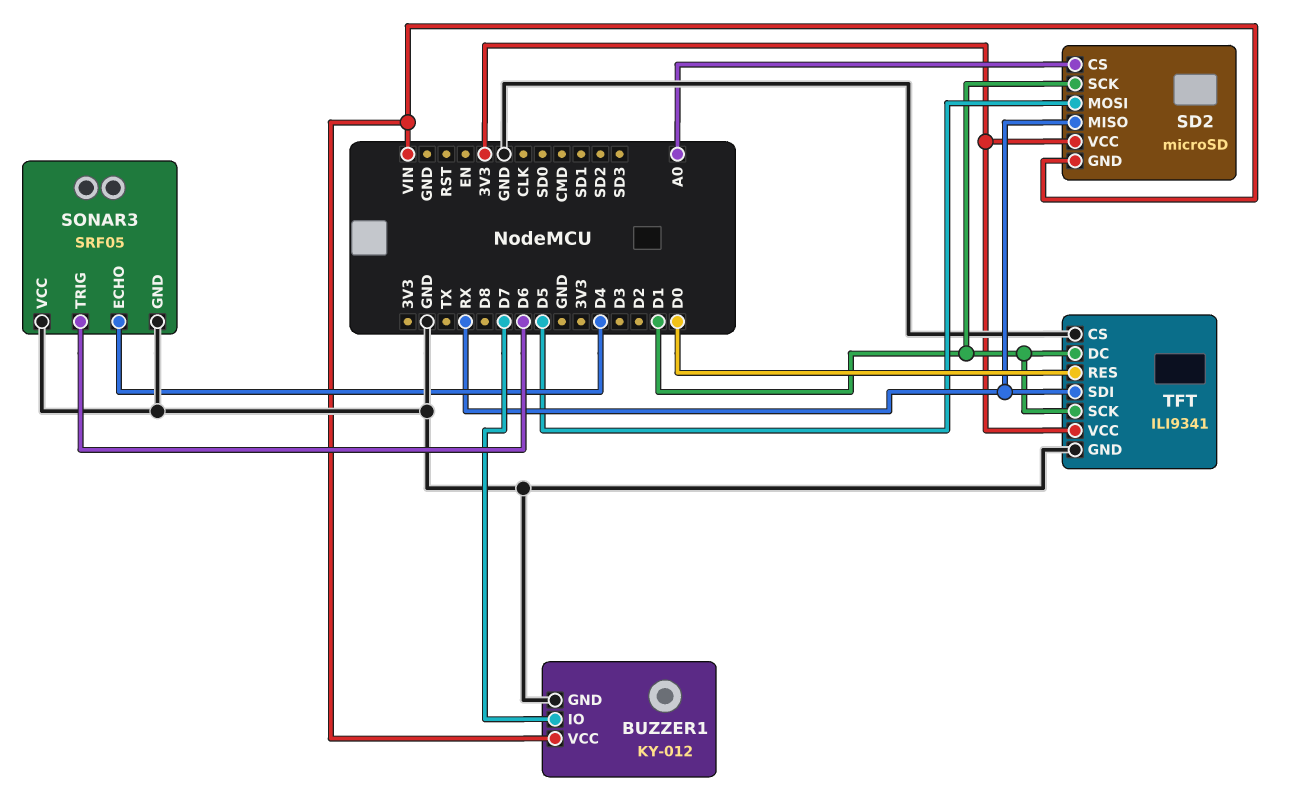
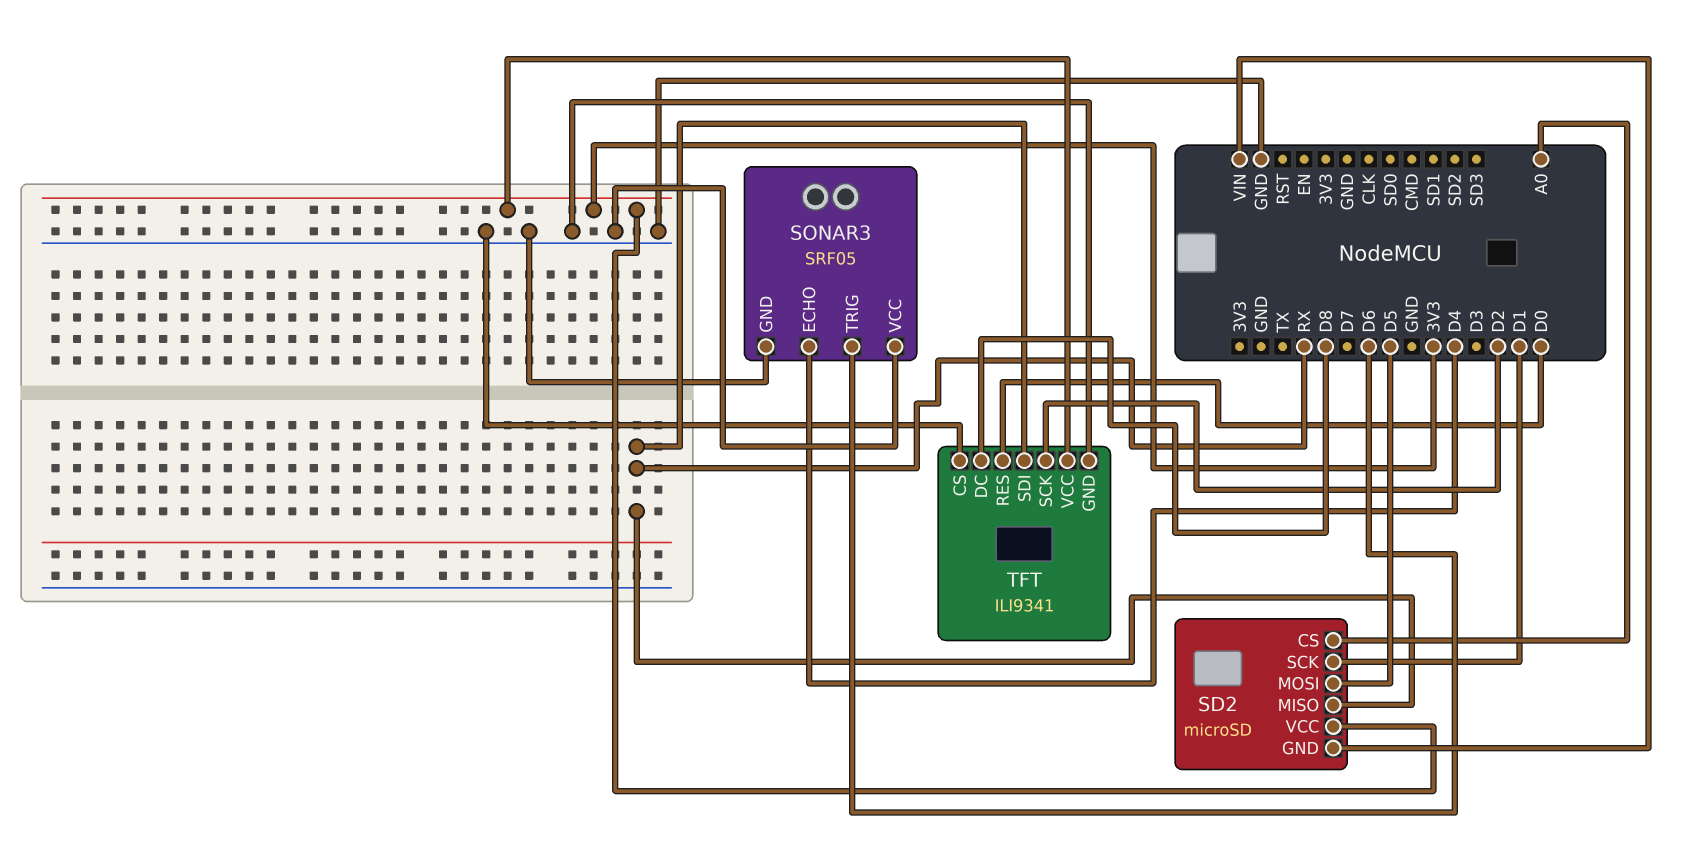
BUZZER1: KY-012 -> none
BUZZER1 pin GND: GND -> none
BUZZER1 pin IO: D7 -> none
BUZZER1 pin VCC: VIN -> none
TFT pin DC: D1 -> D8
TFT pin SCK: D1 -> D2

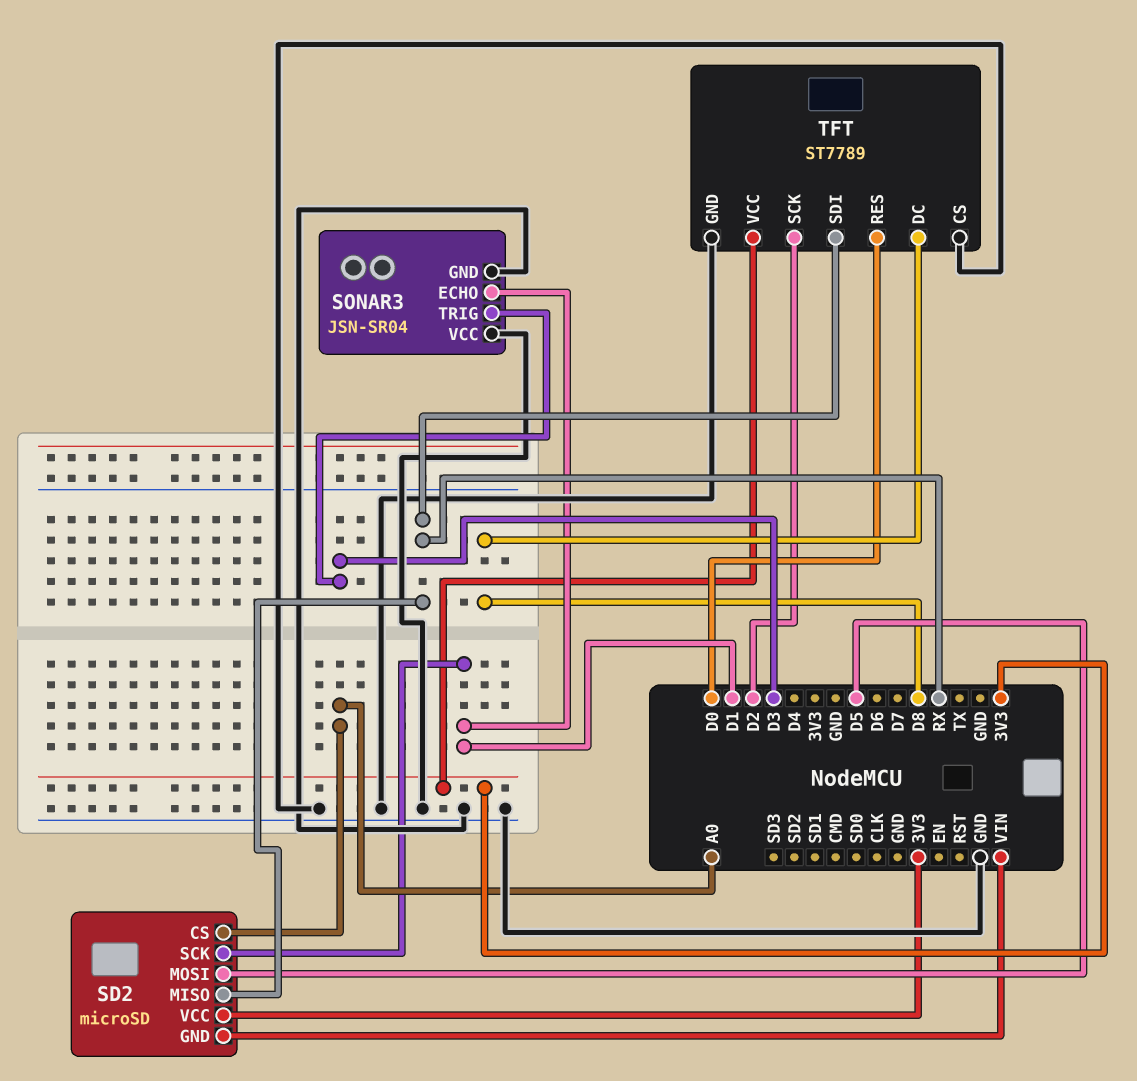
SONAR3: SRF05 -> JSN-SR04
SONAR3 pin ECHO: D4 -> D1
SONAR3 pin TRIG: D6 -> D3
TFT: ILI9341 -> ST7789

